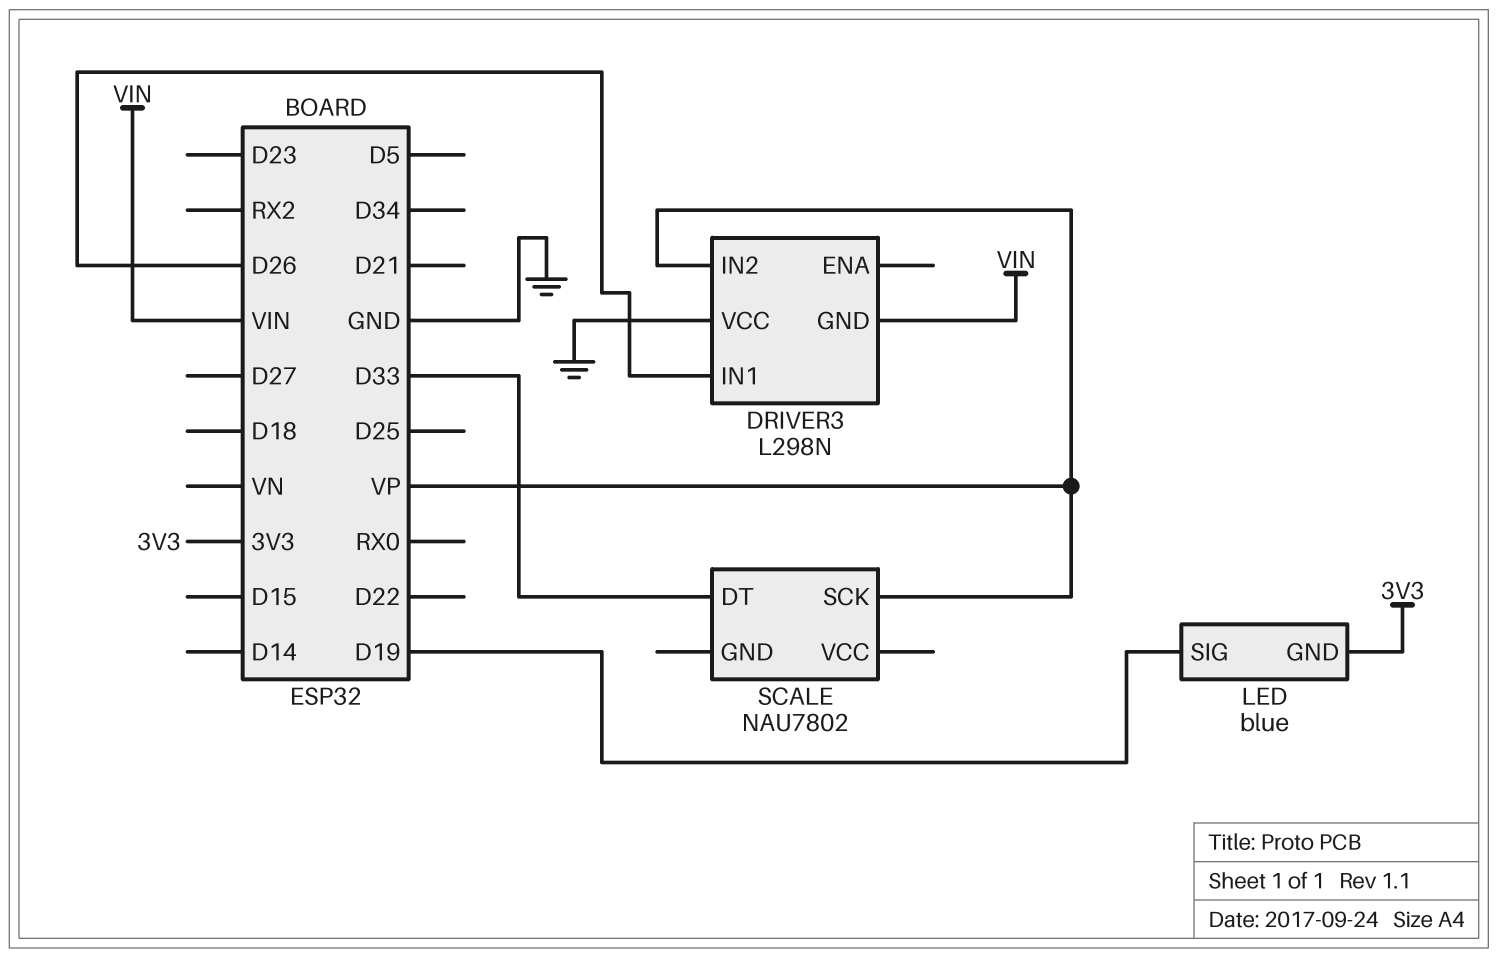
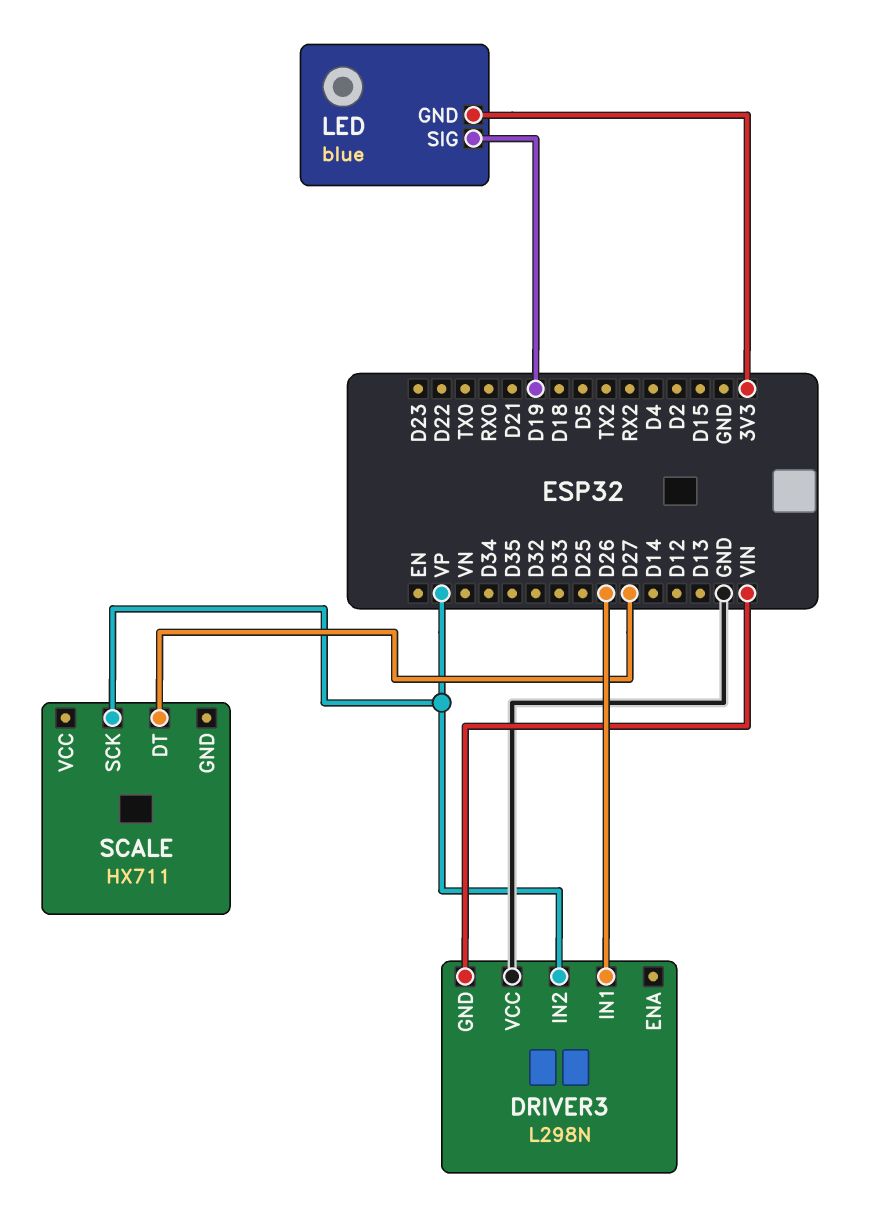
SCALE: NAU7802 -> HX711
SCALE pin DT: D33 -> D27

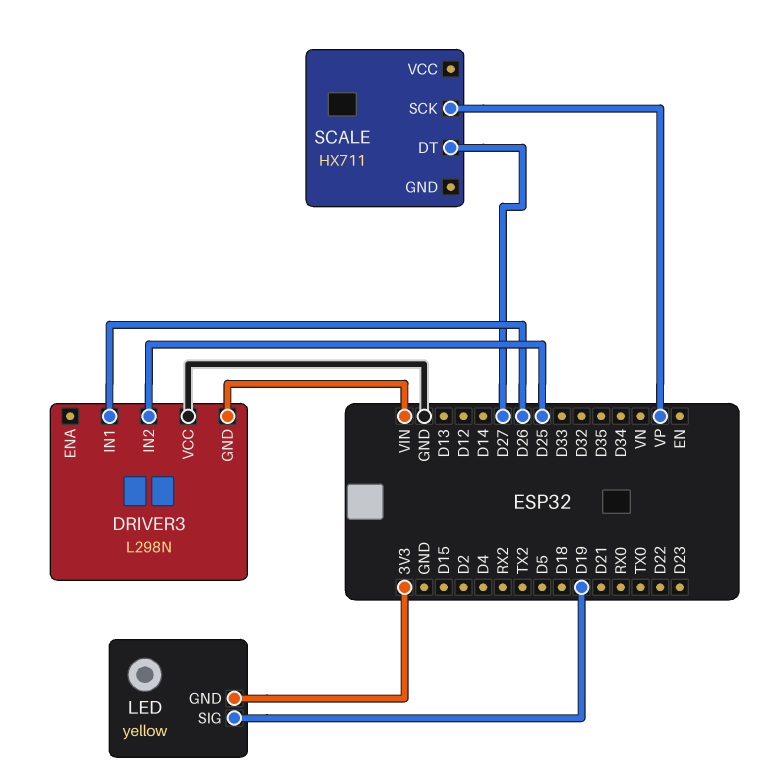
DRIVER3 pin IN2: VP -> D25
LED: blue -> yellow

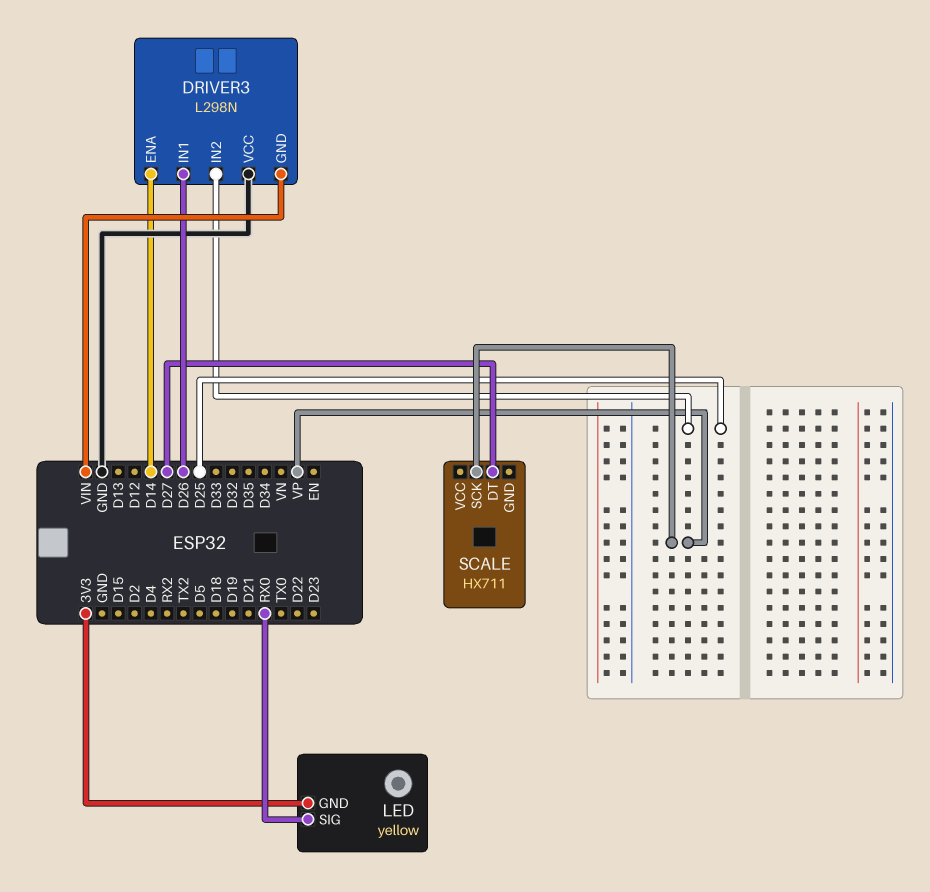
DRIVER3 pin ENA: none -> D14
LED pin SIG: D19 -> RX0

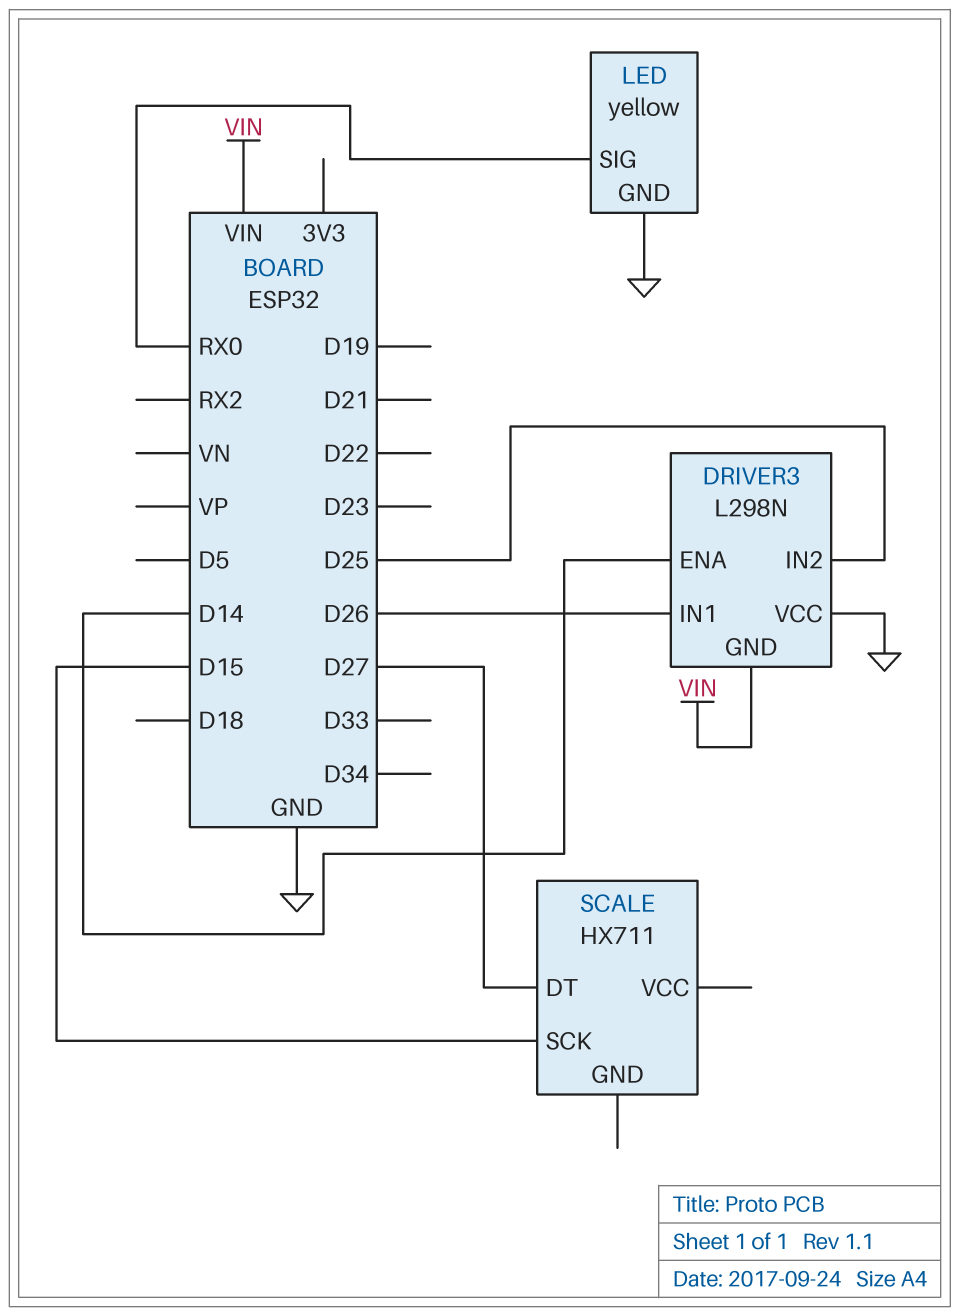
LED pin GND: 3V3 -> GND
SCALE pin SCK: VP -> D15

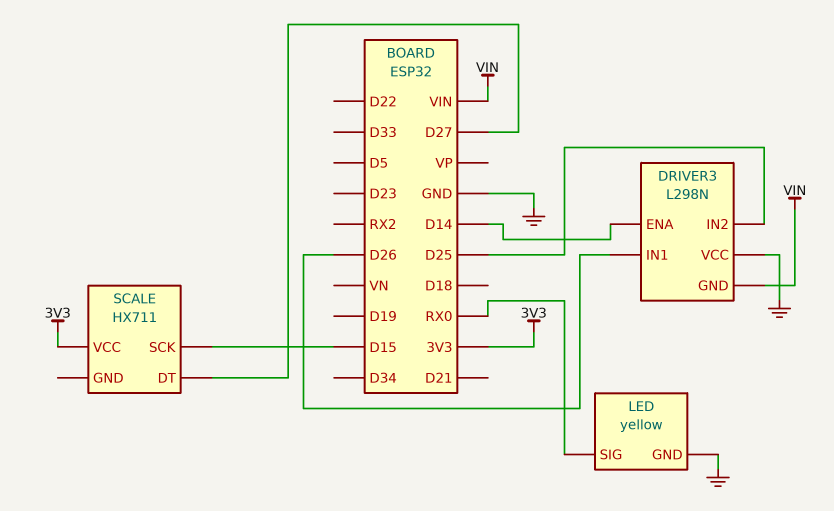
SCALE pin VCC: none -> 3V3

